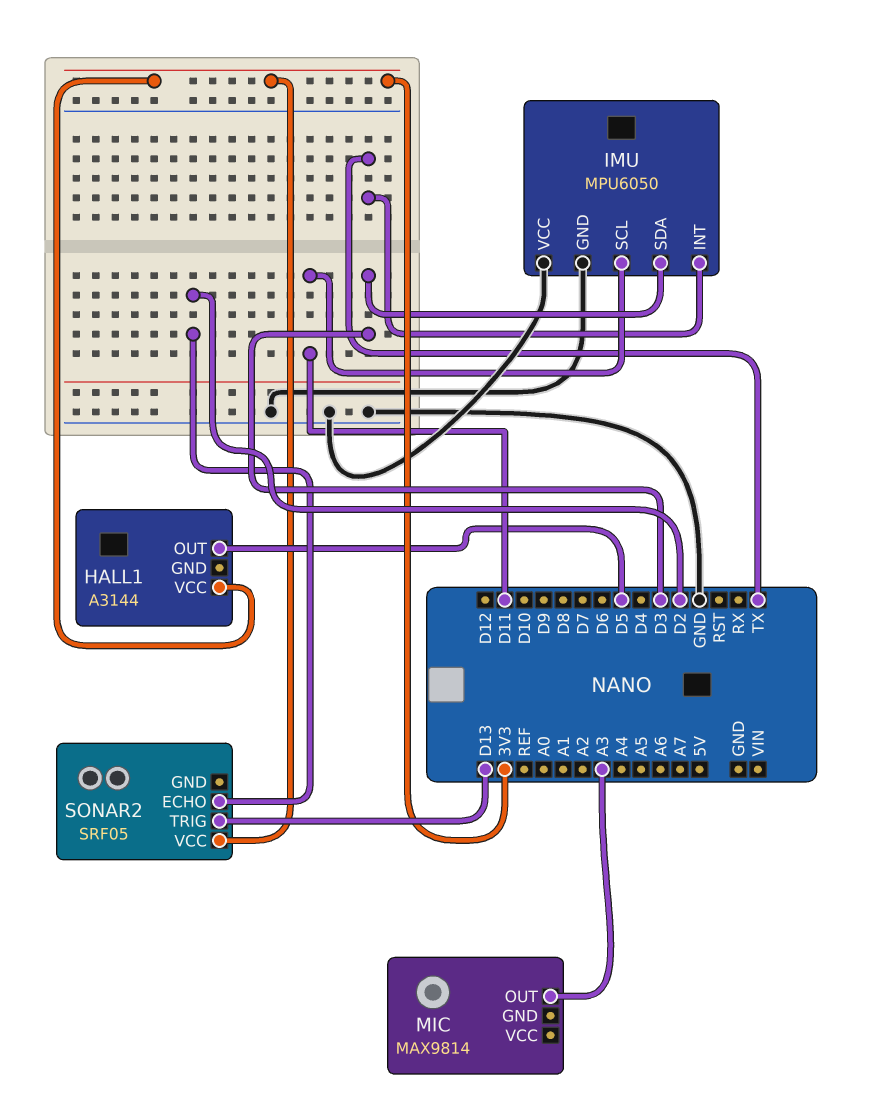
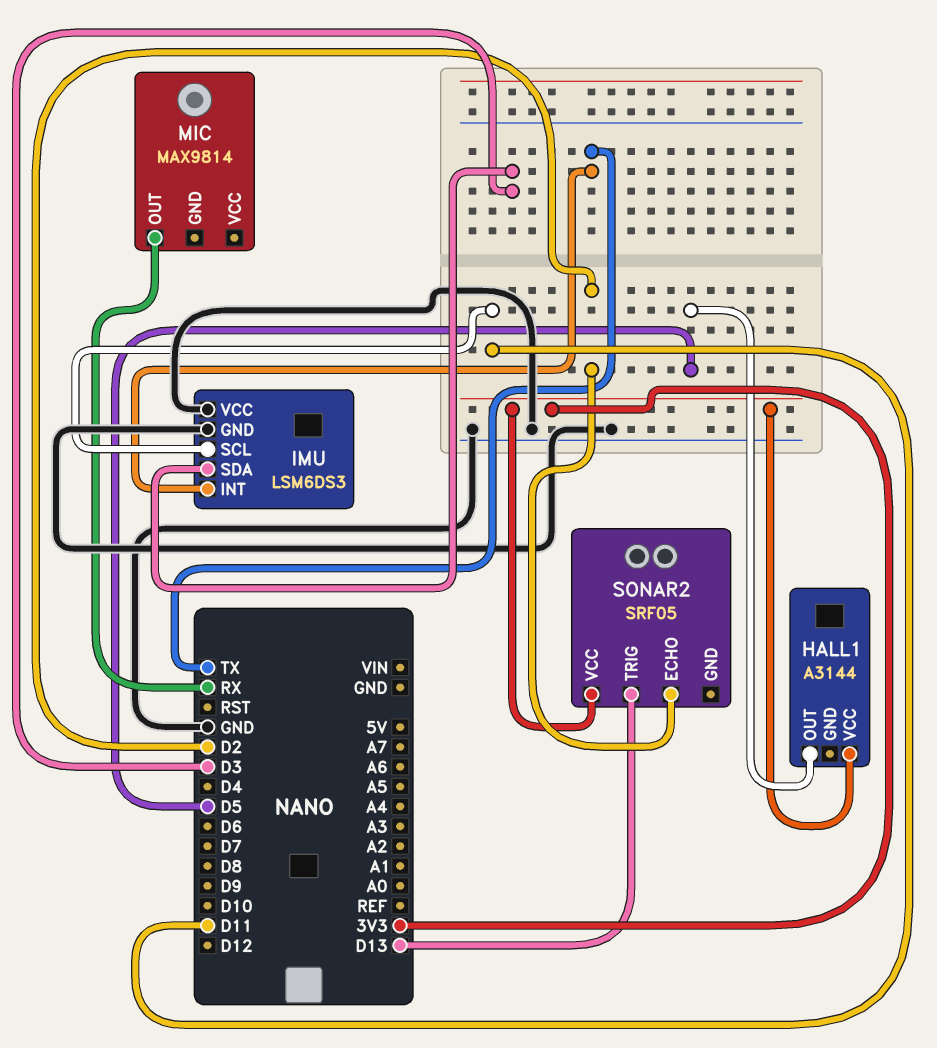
IMU: MPU6050 -> LSM6DS3
MIC pin OUT: A3 -> RX

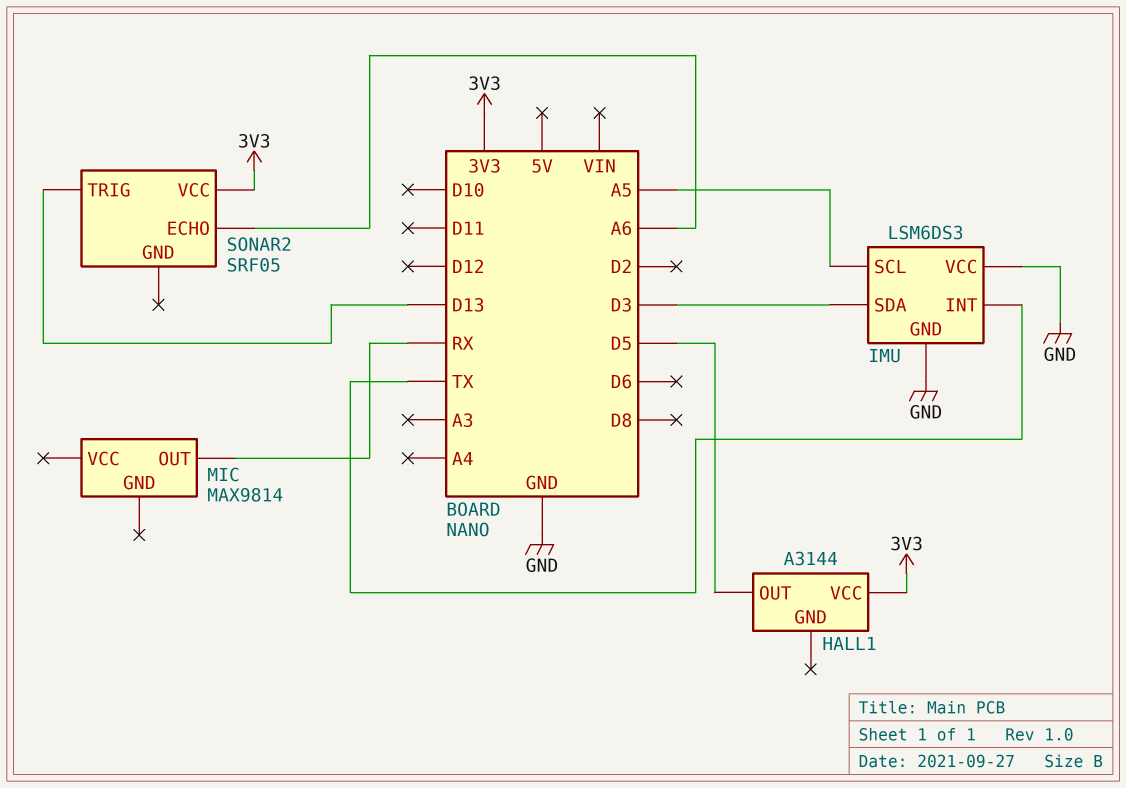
IMU pin SCL: D11 -> A5
SONAR2 pin ECHO: D2 -> A6

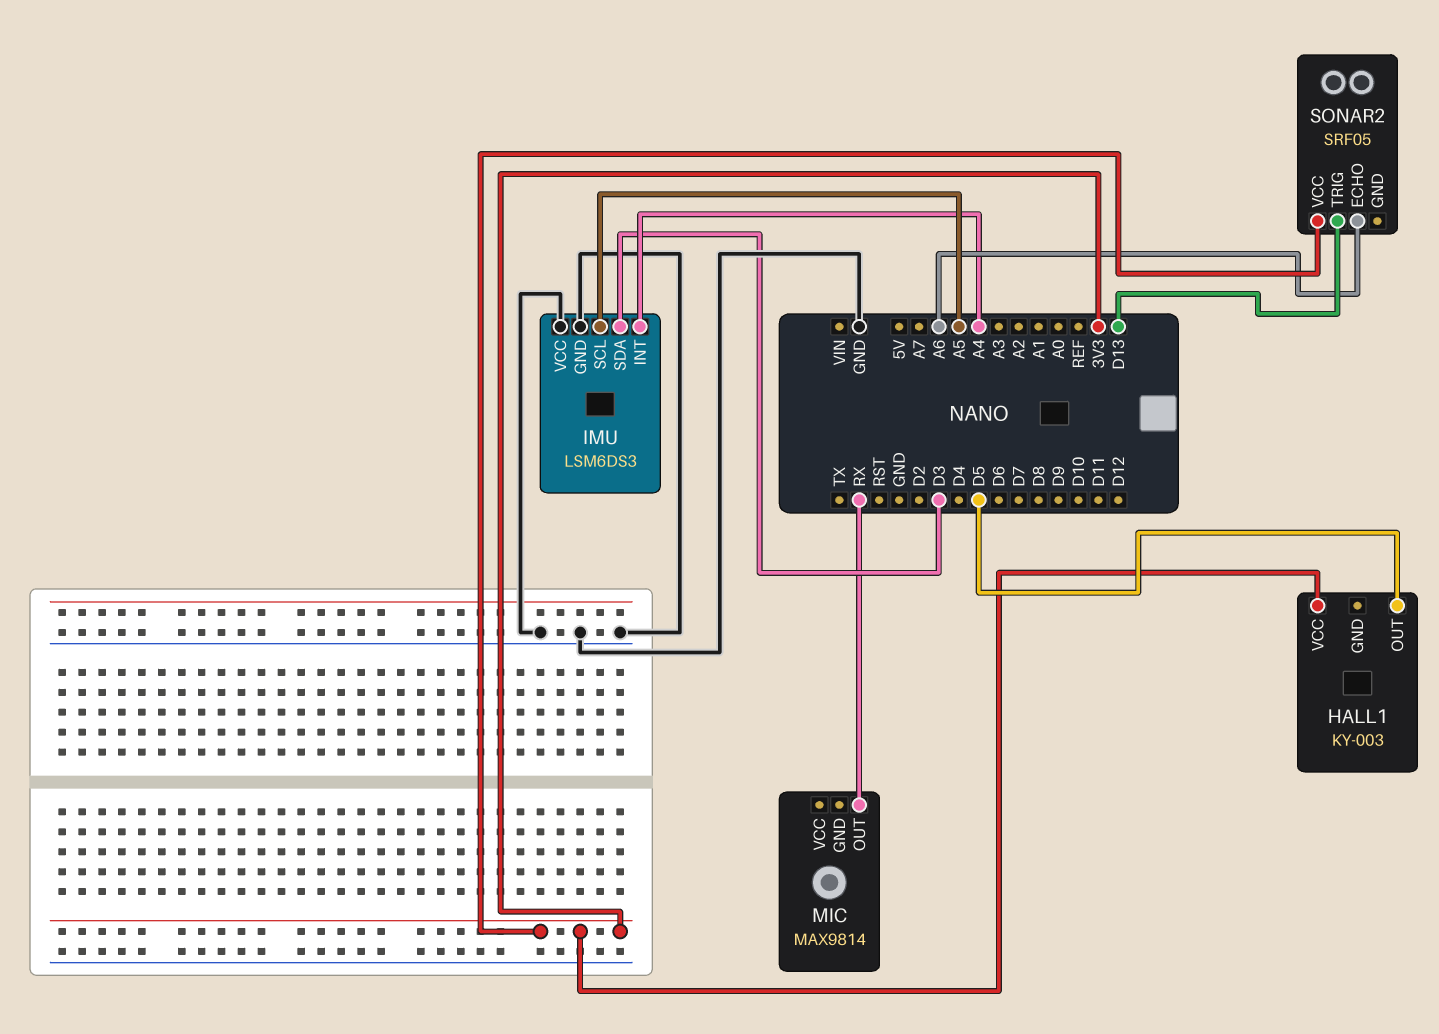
HALL1: A3144 -> KY-003
IMU pin INT: TX -> A4

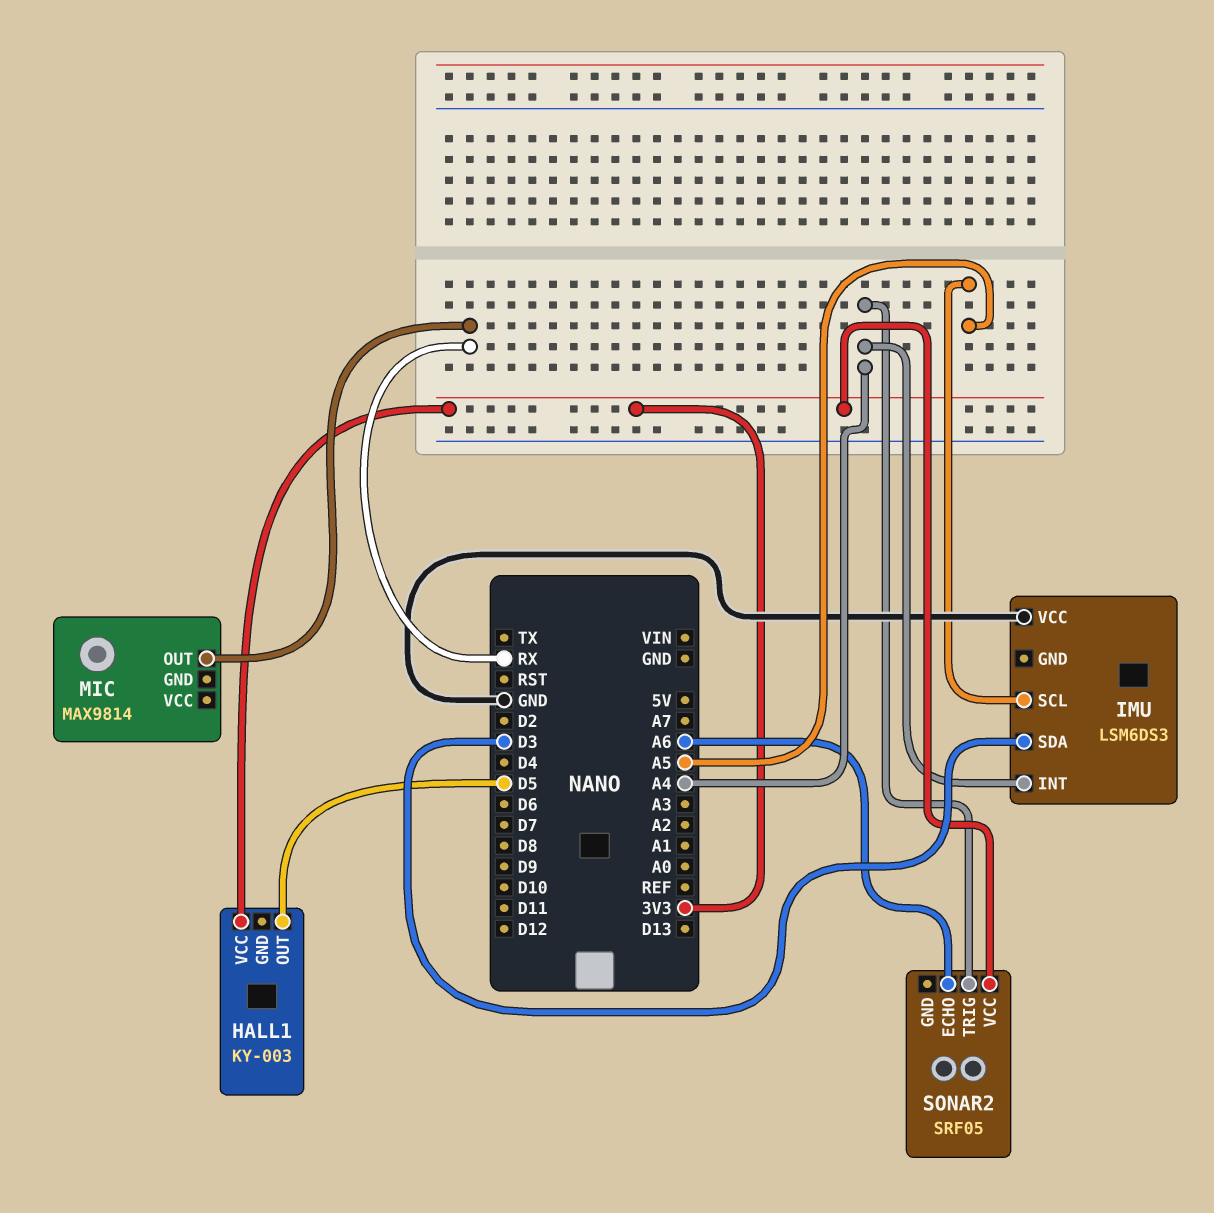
IMU pin GND: GND -> none
SONAR2 pin TRIG: D13 -> A4

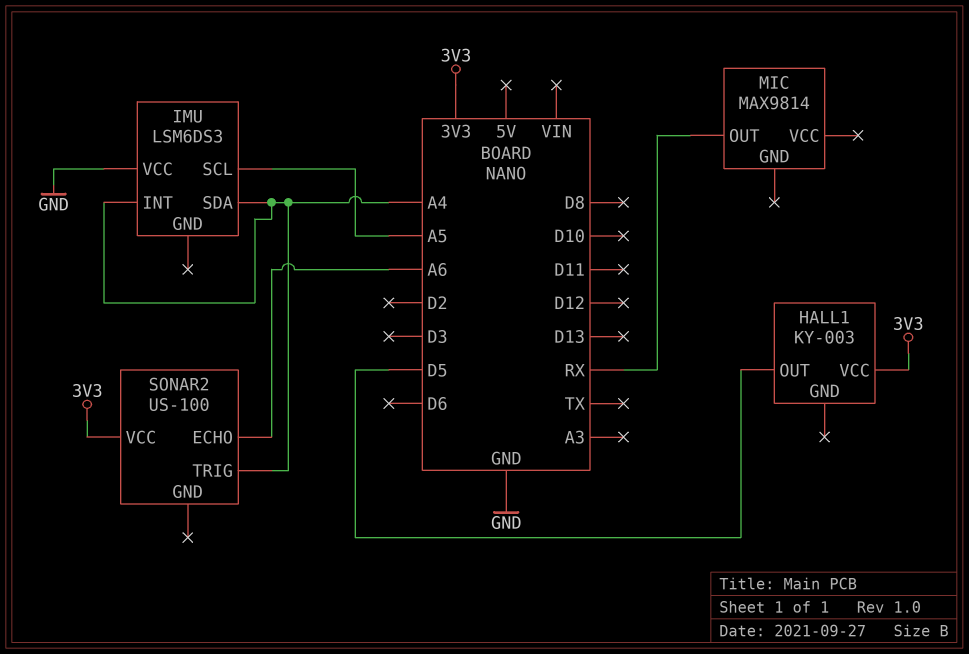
IMU pin SDA: D3 -> A4
SONAR2: SRF05 -> US-100

